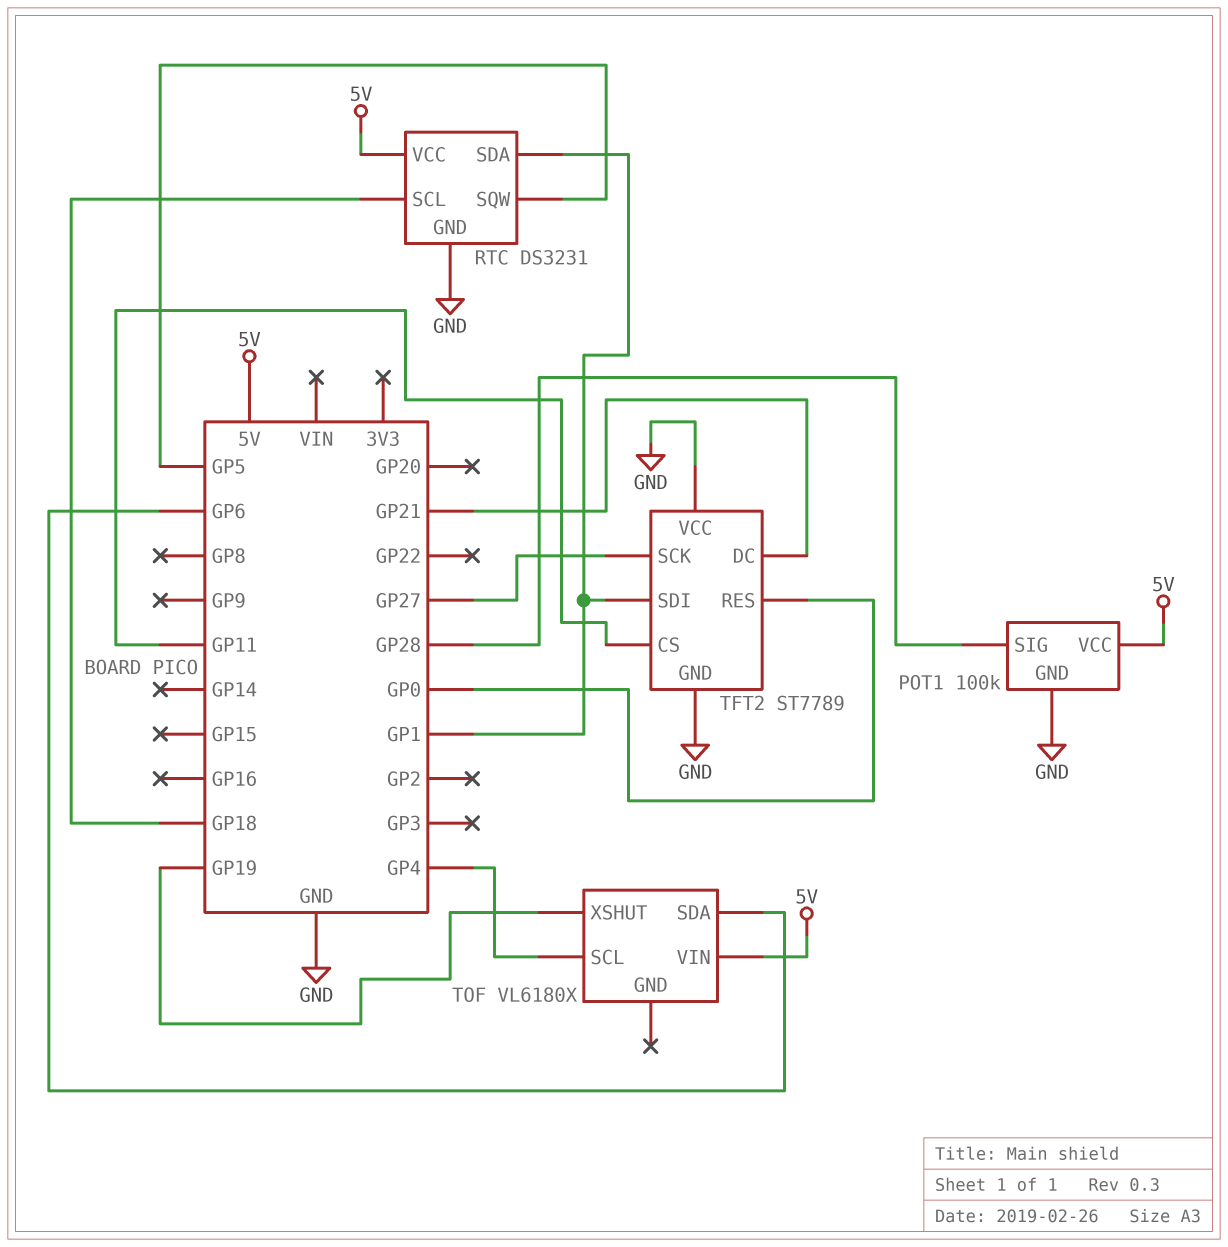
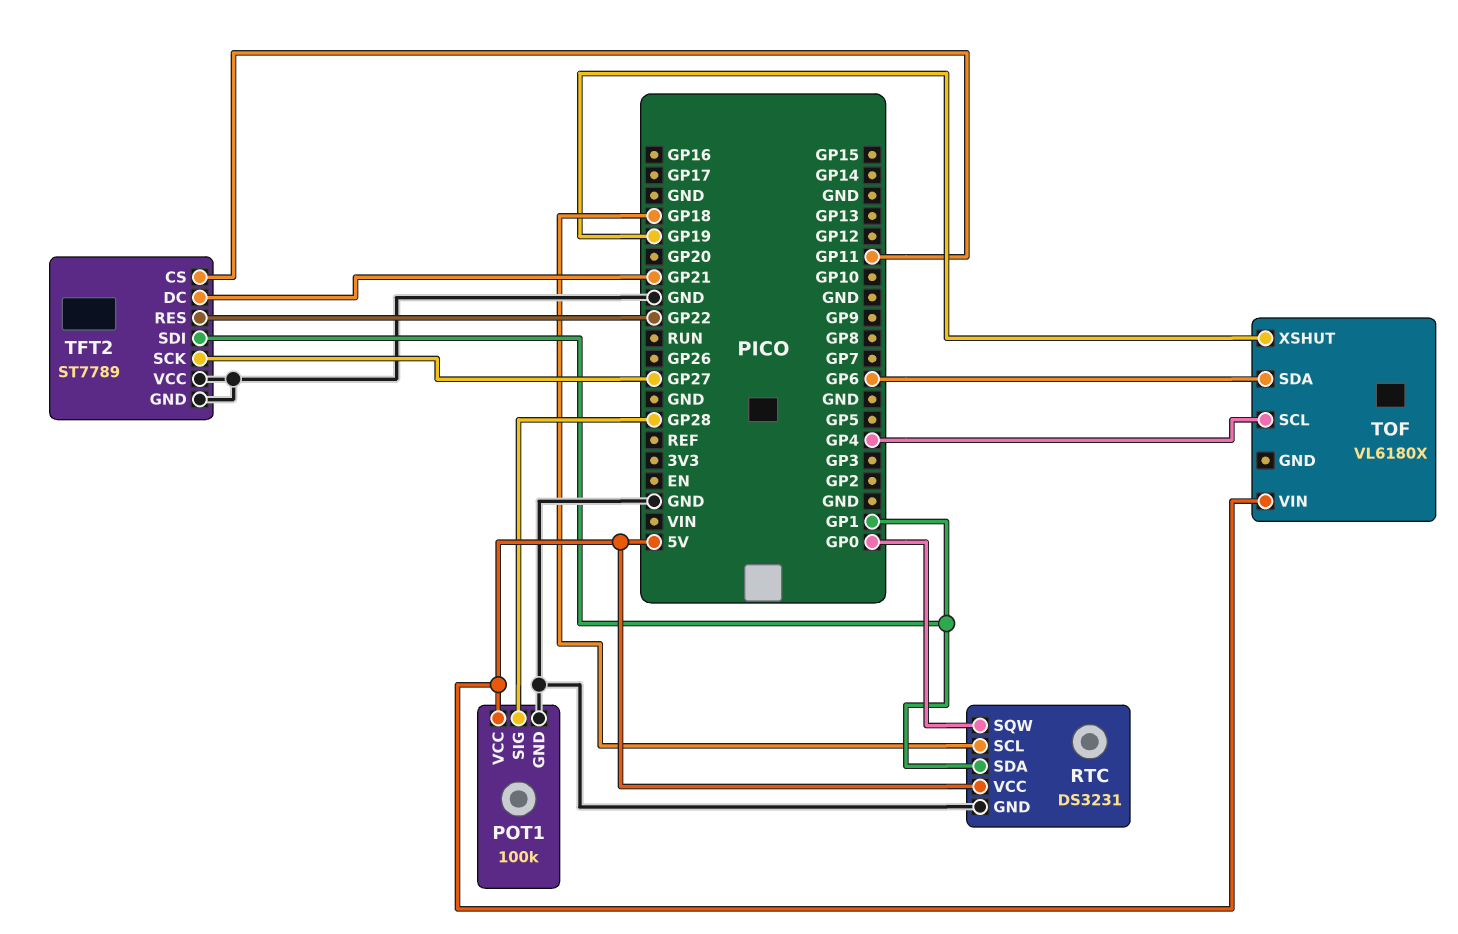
RTC pin SQW: GP5 -> GP0
TFT2 pin RES: GP0 -> GP22

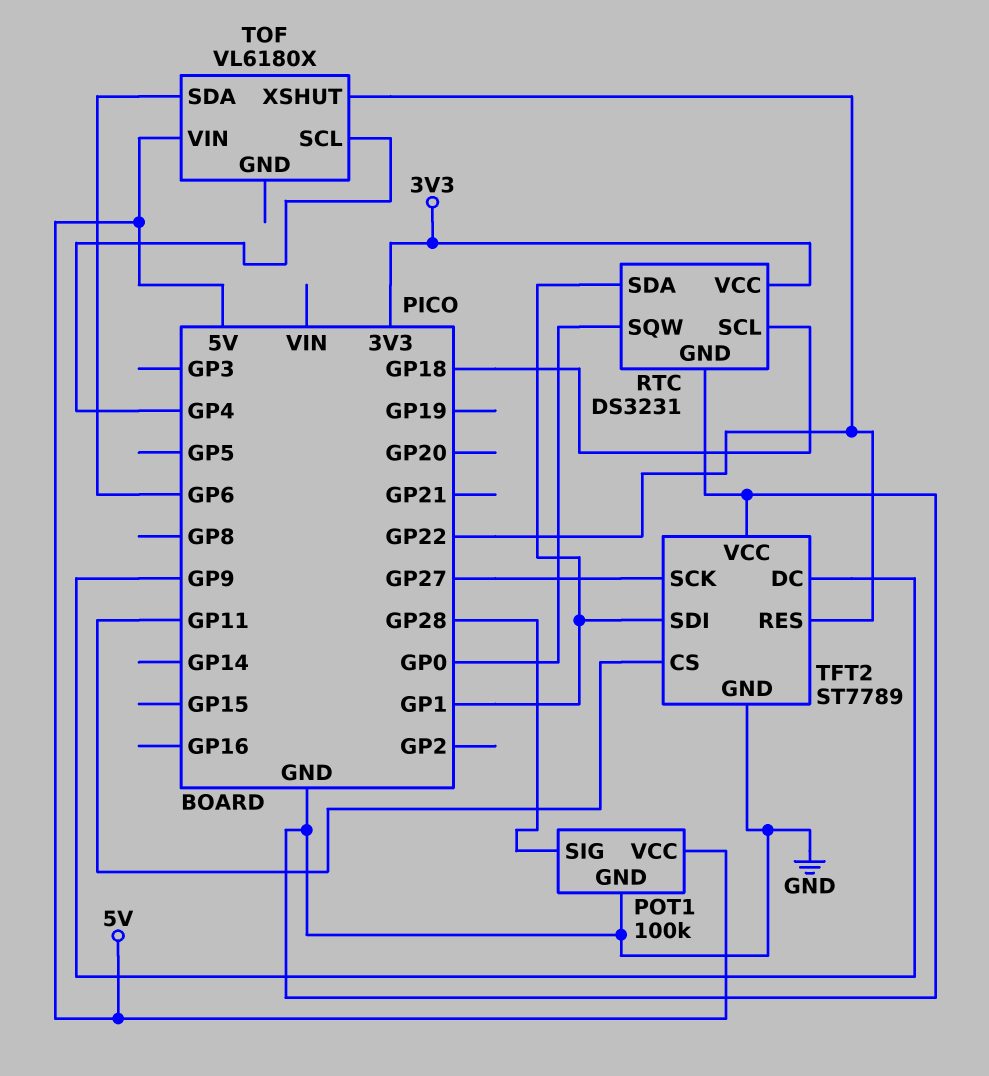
RTC pin VCC: 5V -> 3V3
TFT2 pin DC: GP21 -> GP9
TOF pin XSHUT: GP19 -> GP22

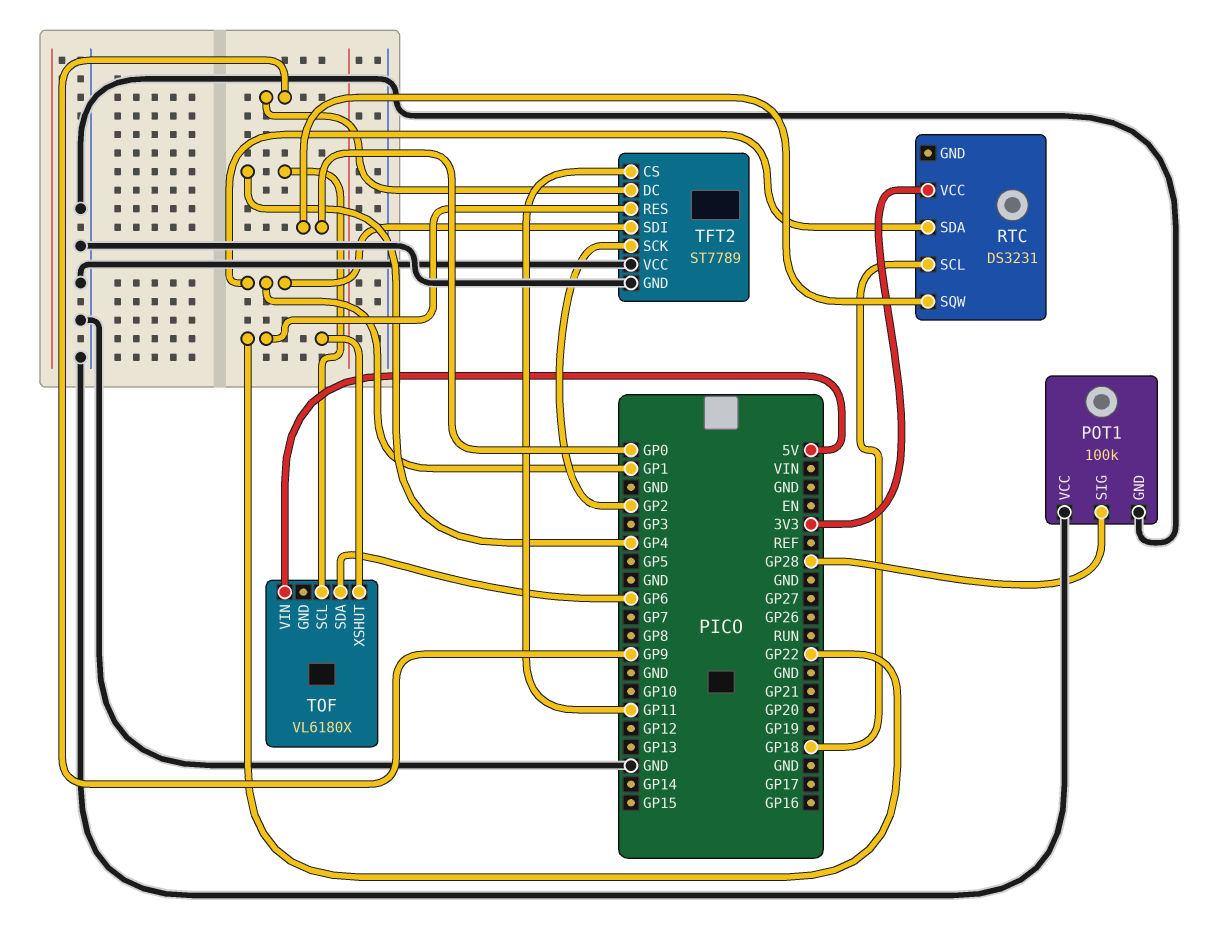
POT1 pin VCC: 5V -> GND
RTC pin GND: GND -> none
TFT2 pin SCK: GP27 -> GP2

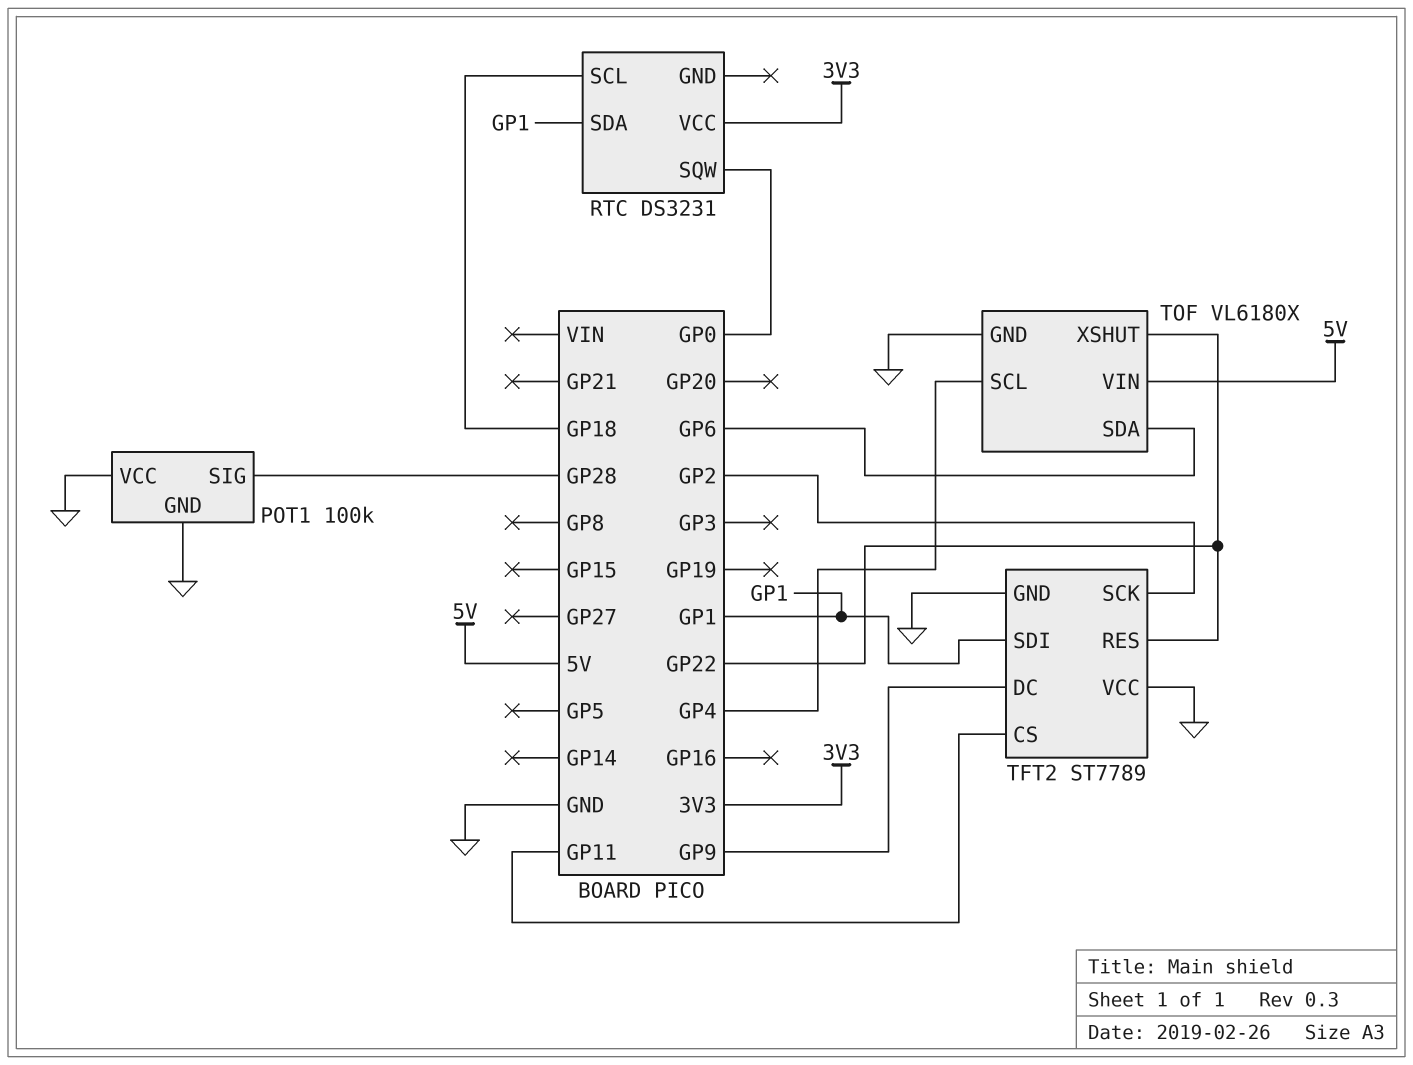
TOF pin GND: none -> GND

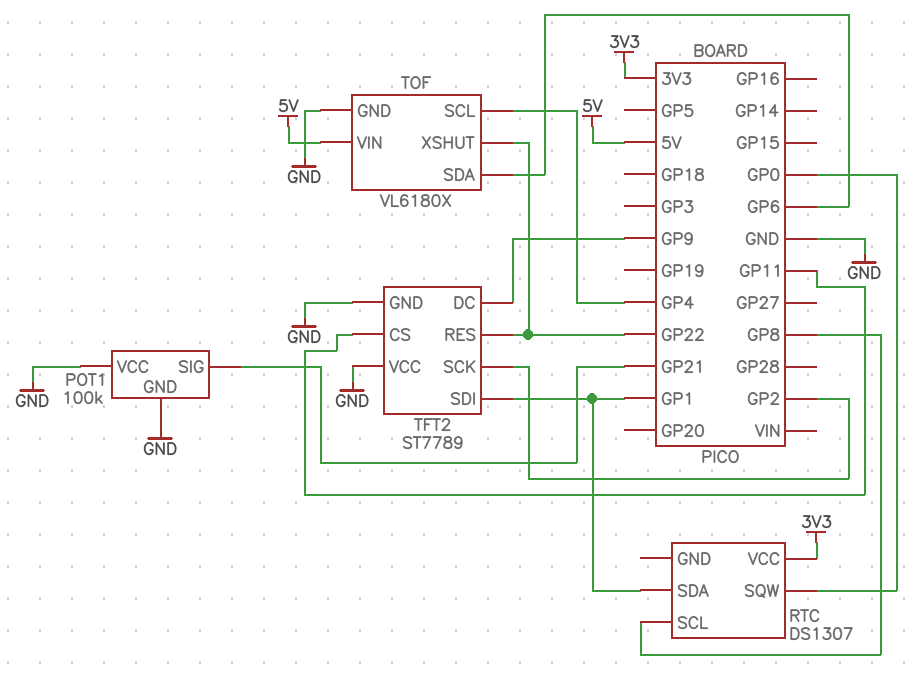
POT1 pin SIG: GP28 -> GP21
RTC: DS3231 -> DS1307
RTC pin SCL: GP18 -> GP8

